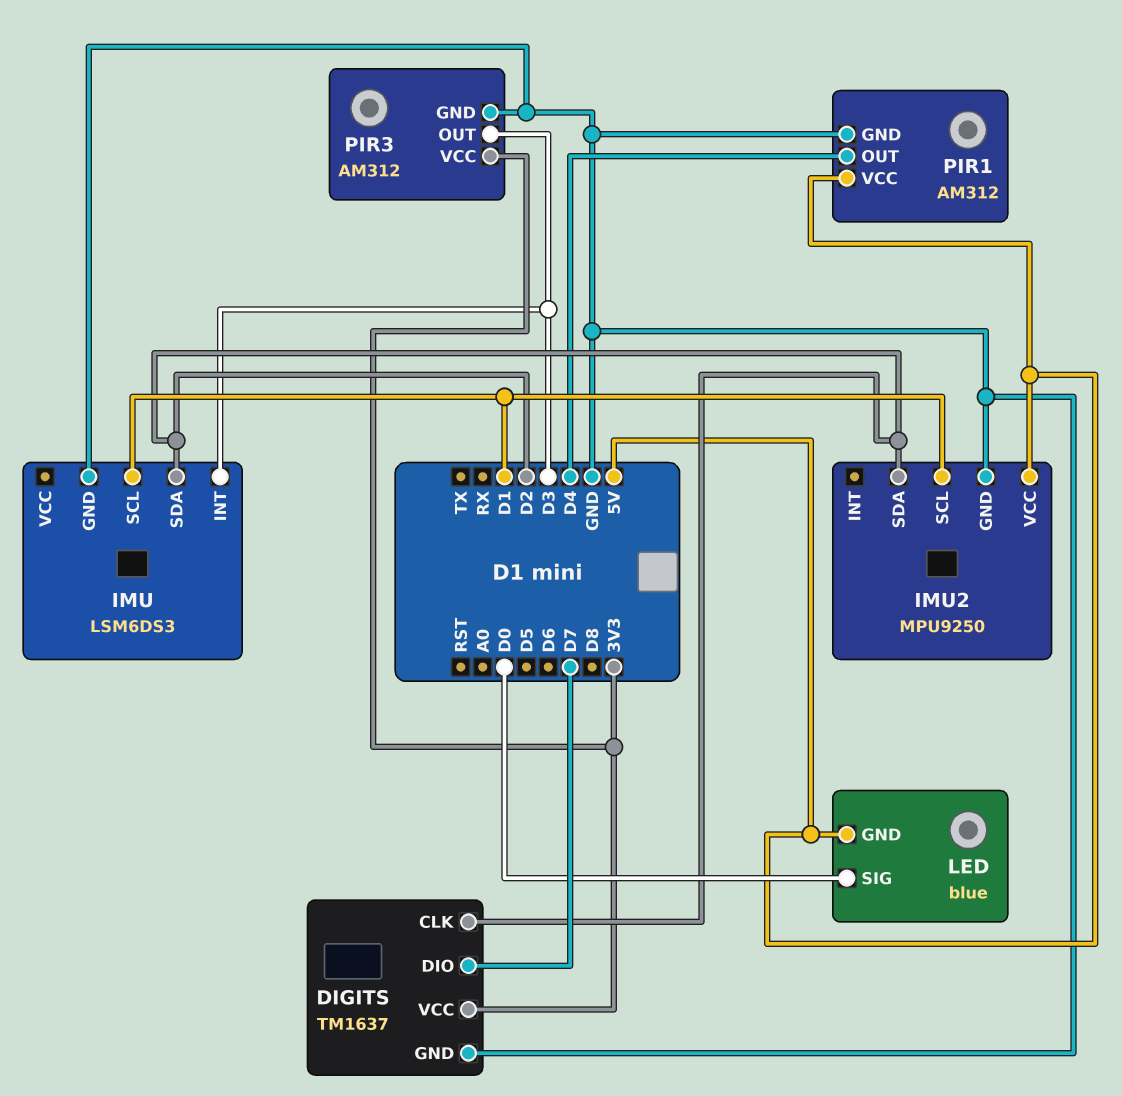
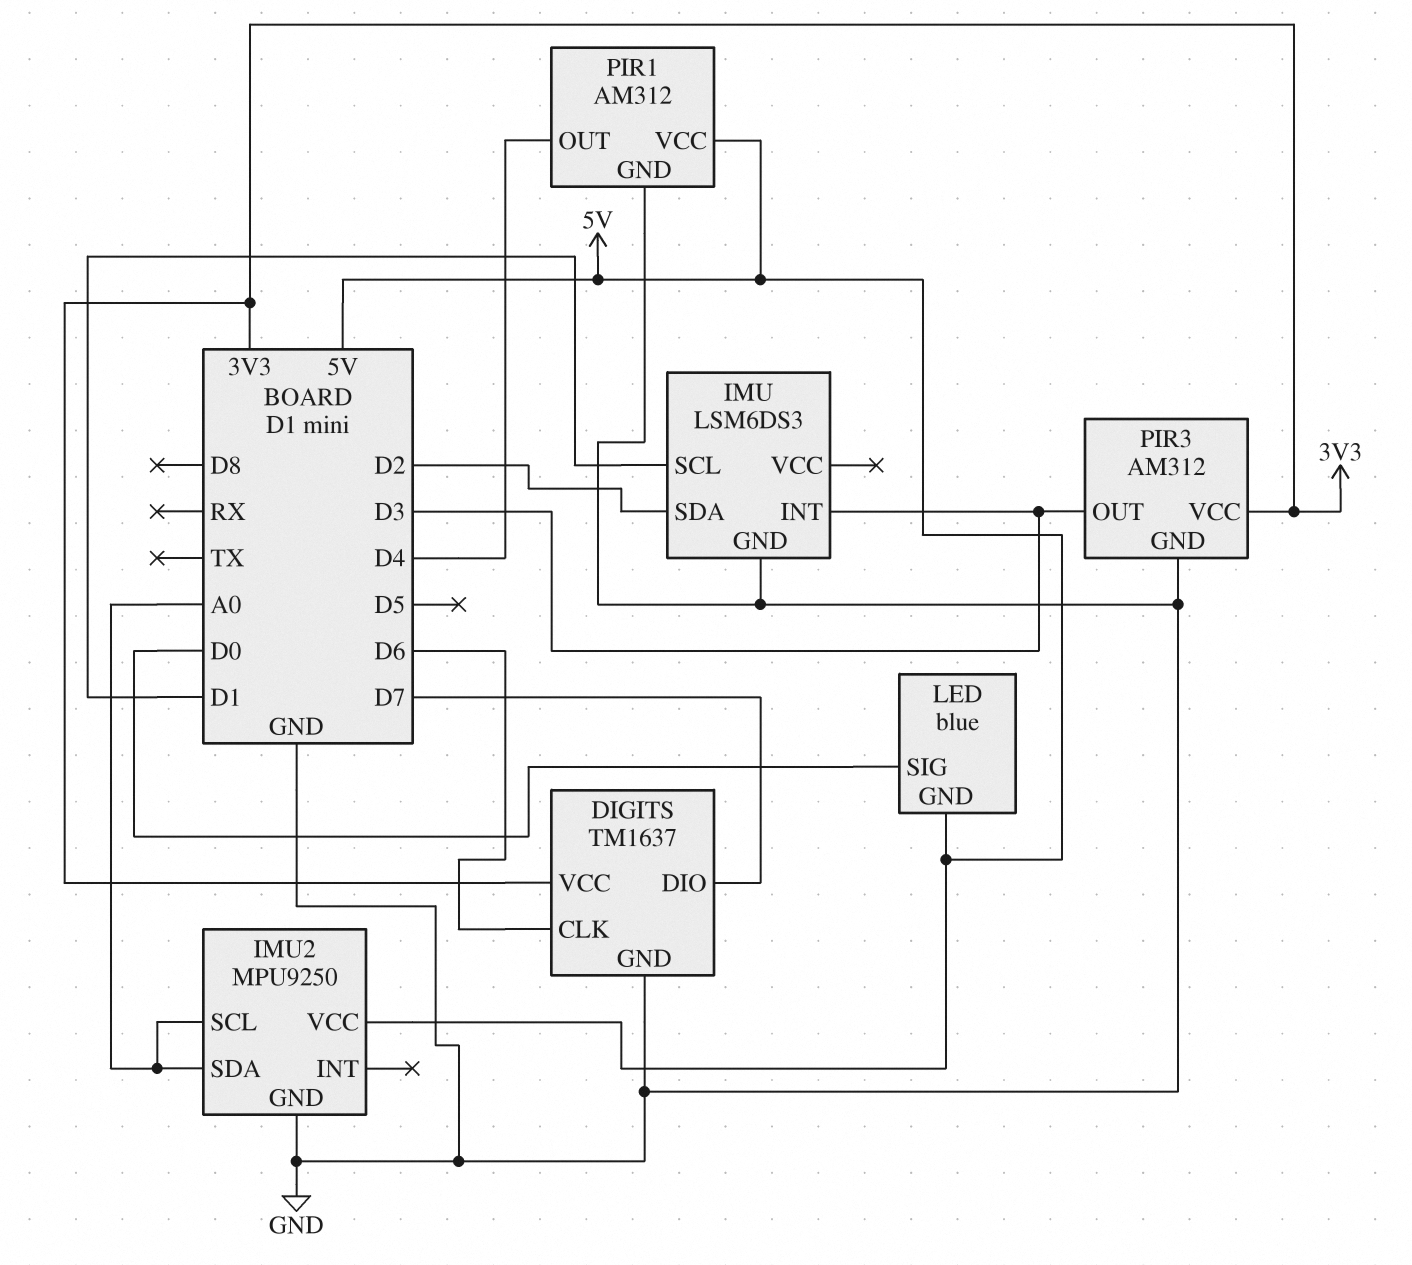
DIGITS pin CLK: D2 -> D6
IMU2 pin SCL: D1 -> A0
IMU2 pin SDA: D2 -> A0

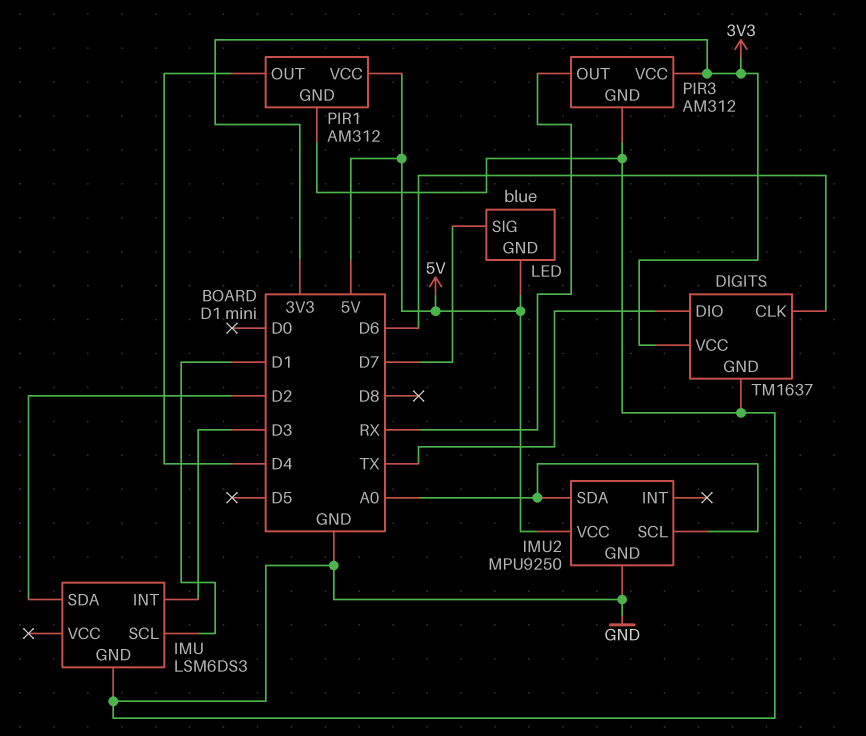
DIGITS pin DIO: D7 -> TX
LED pin SIG: D0 -> D7
PIR3 pin OUT: D3 -> RX

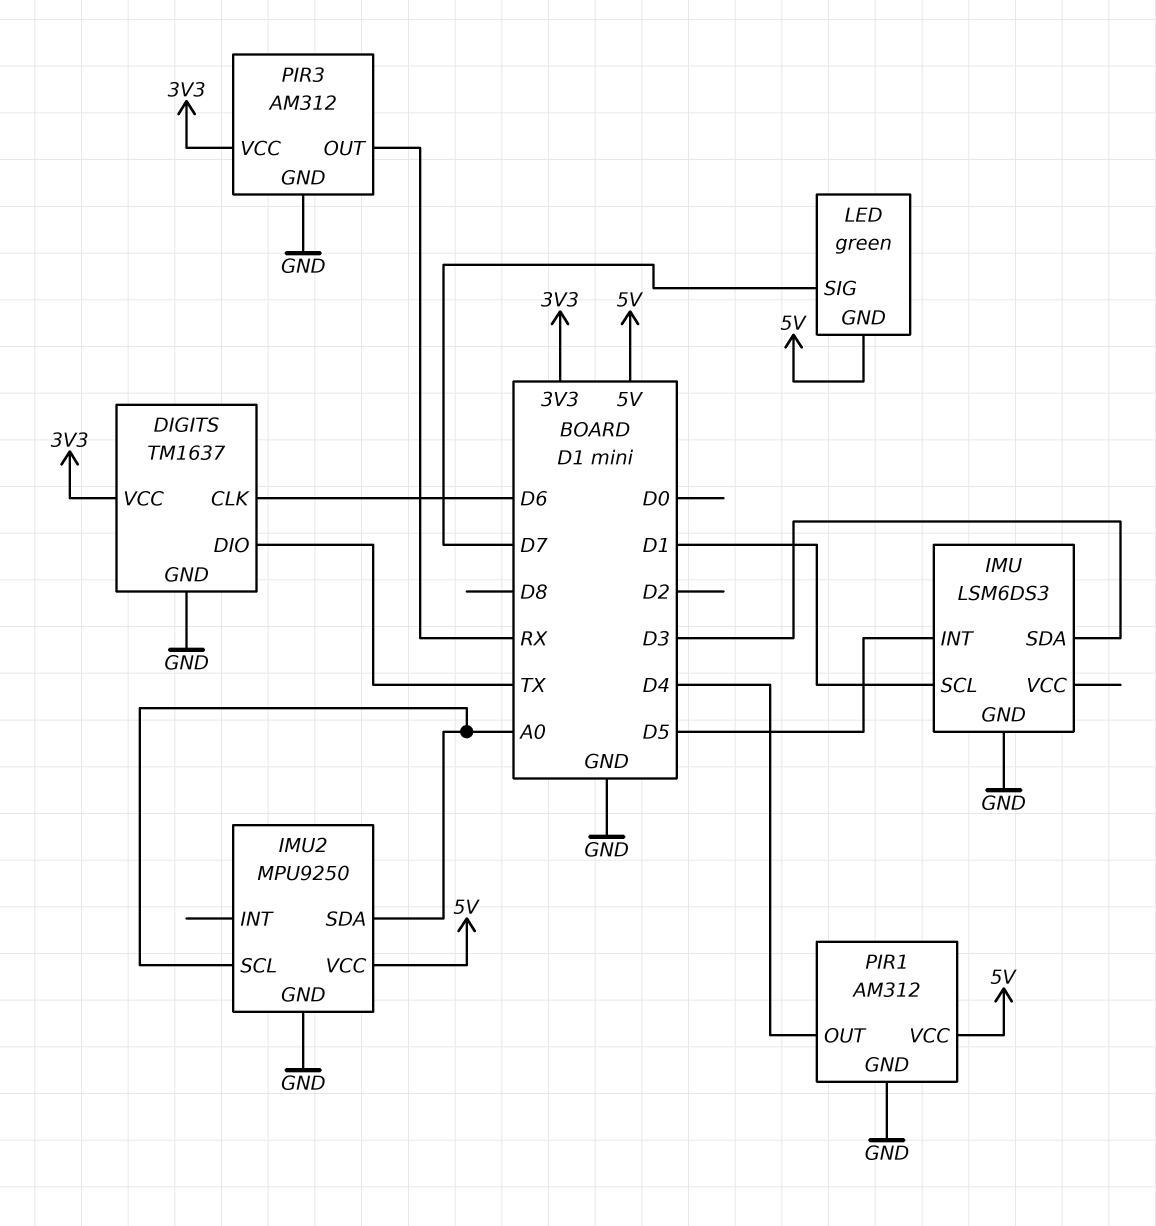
IMU pin INT: D3 -> D5
IMU pin SDA: D2 -> D3
LED: blue -> green

